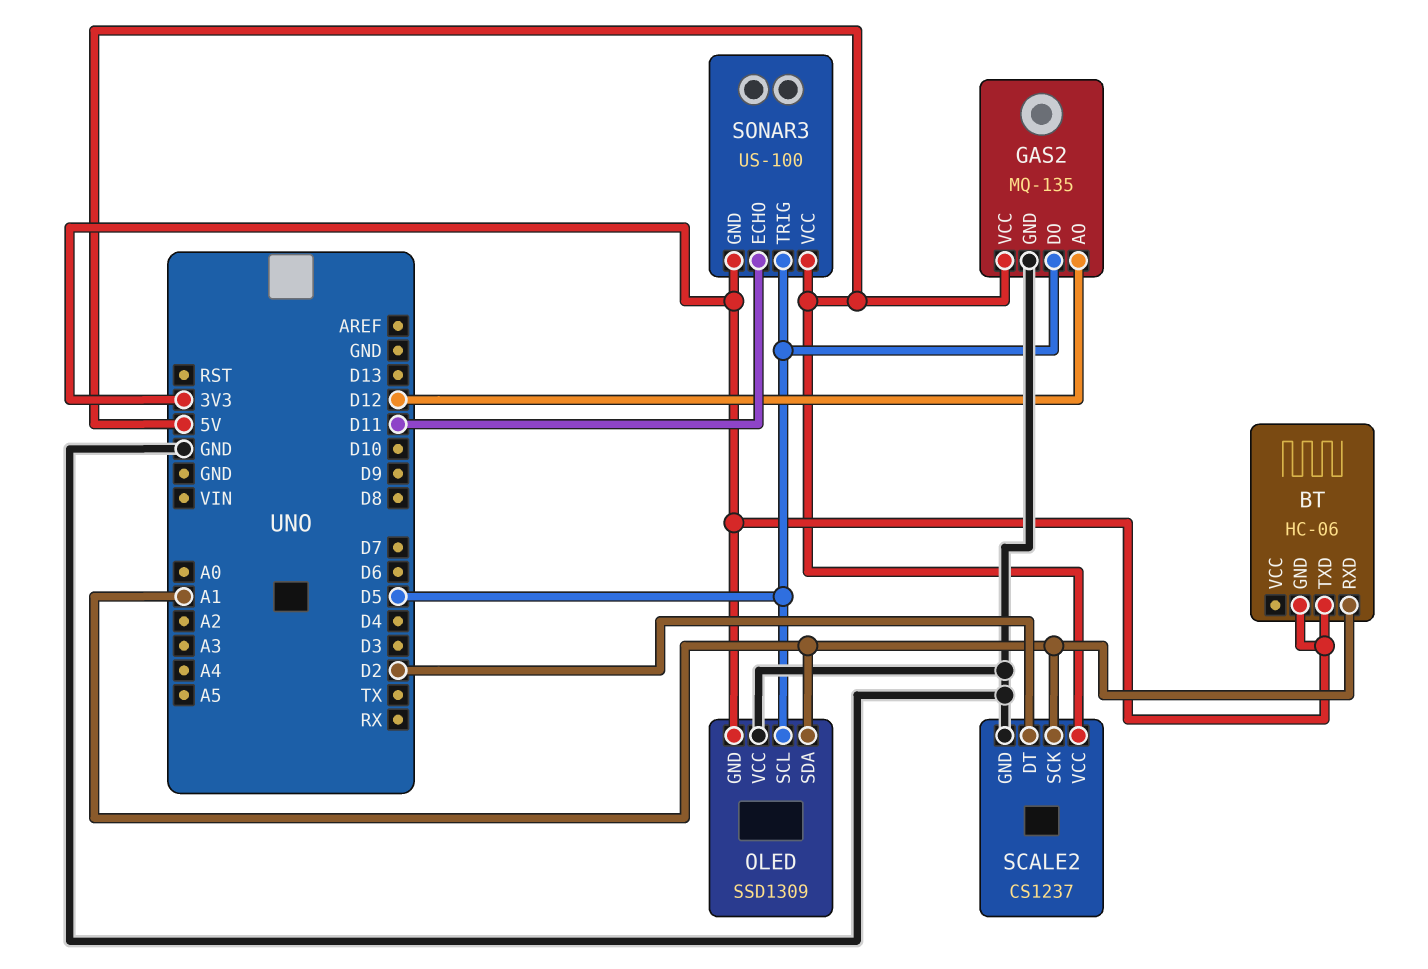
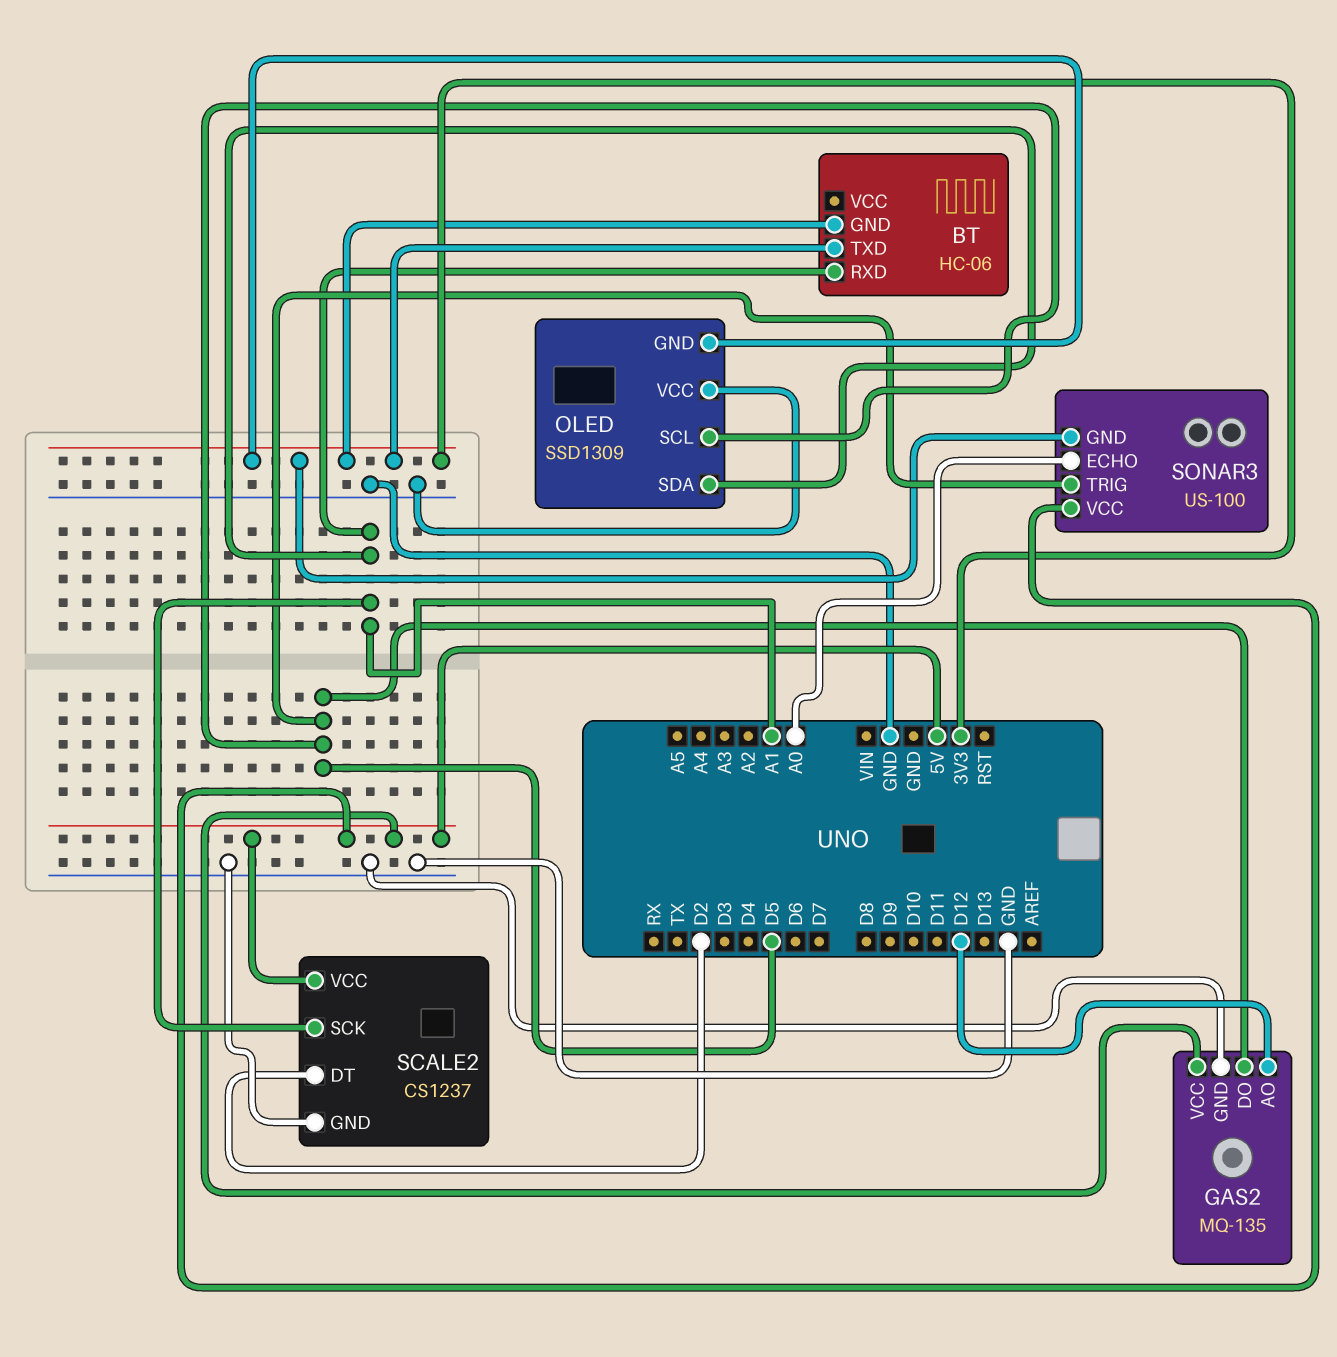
SONAR3 pin ECHO: D11 -> A0

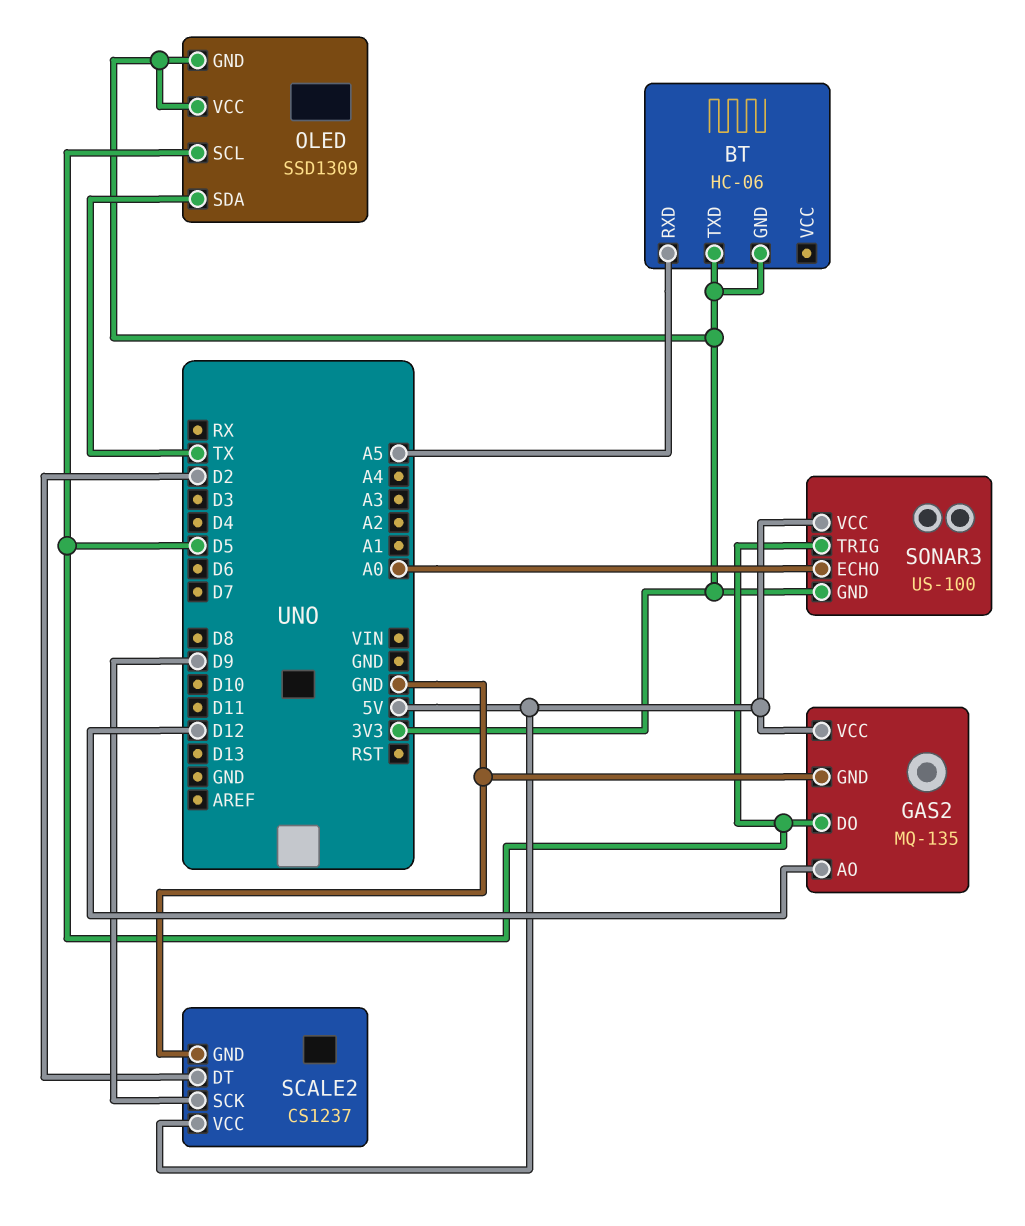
BT pin RXD: A1 -> A5
OLED pin SDA: A1 -> TX
OLED pin VCC: GND -> 3V3
SCALE2 pin SCK: A1 -> D9

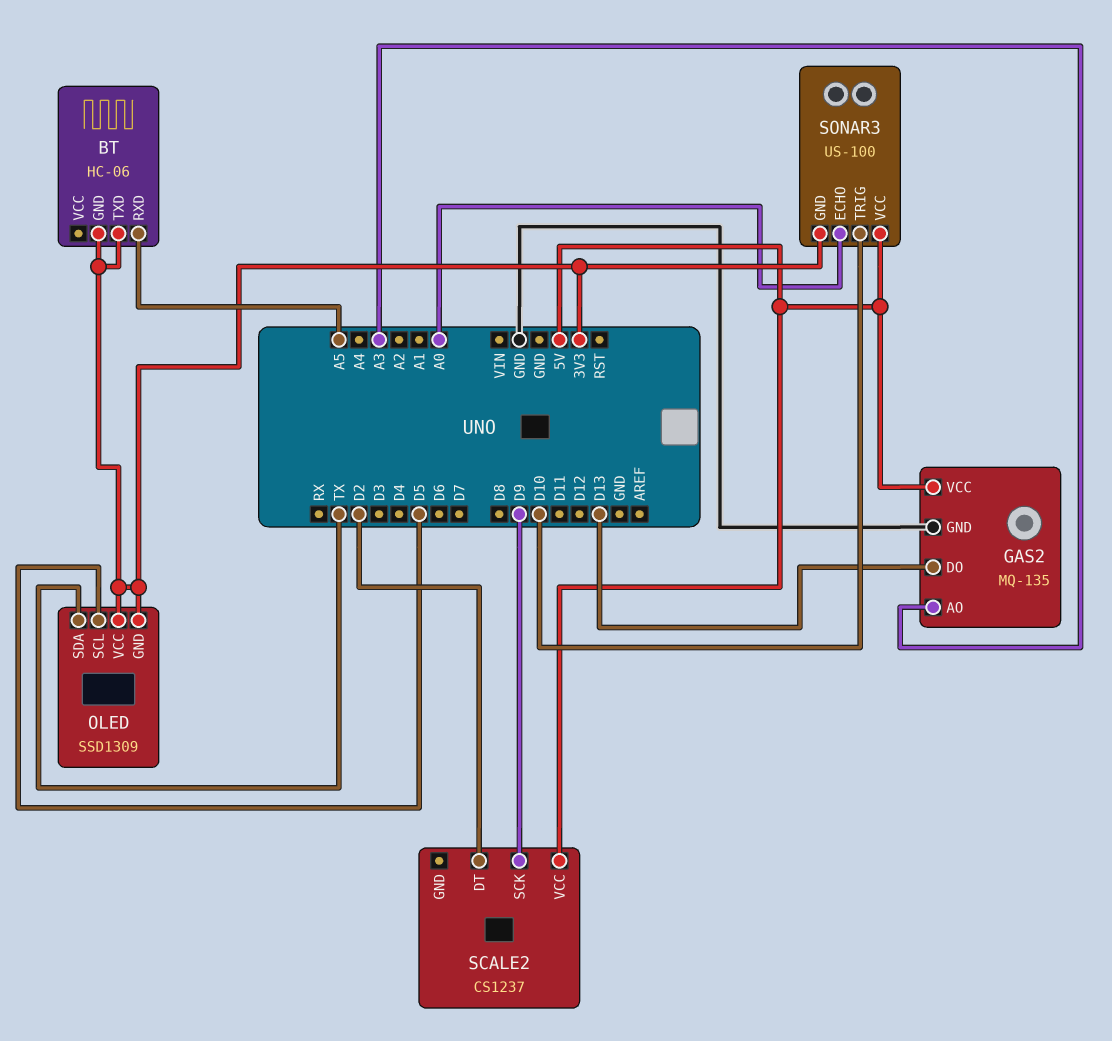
GAS2 pin AO: D12 -> A3
GAS2 pin DO: D5 -> D13
SCALE2 pin GND: GND -> none
SONAR3 pin TRIG: D5 -> D10

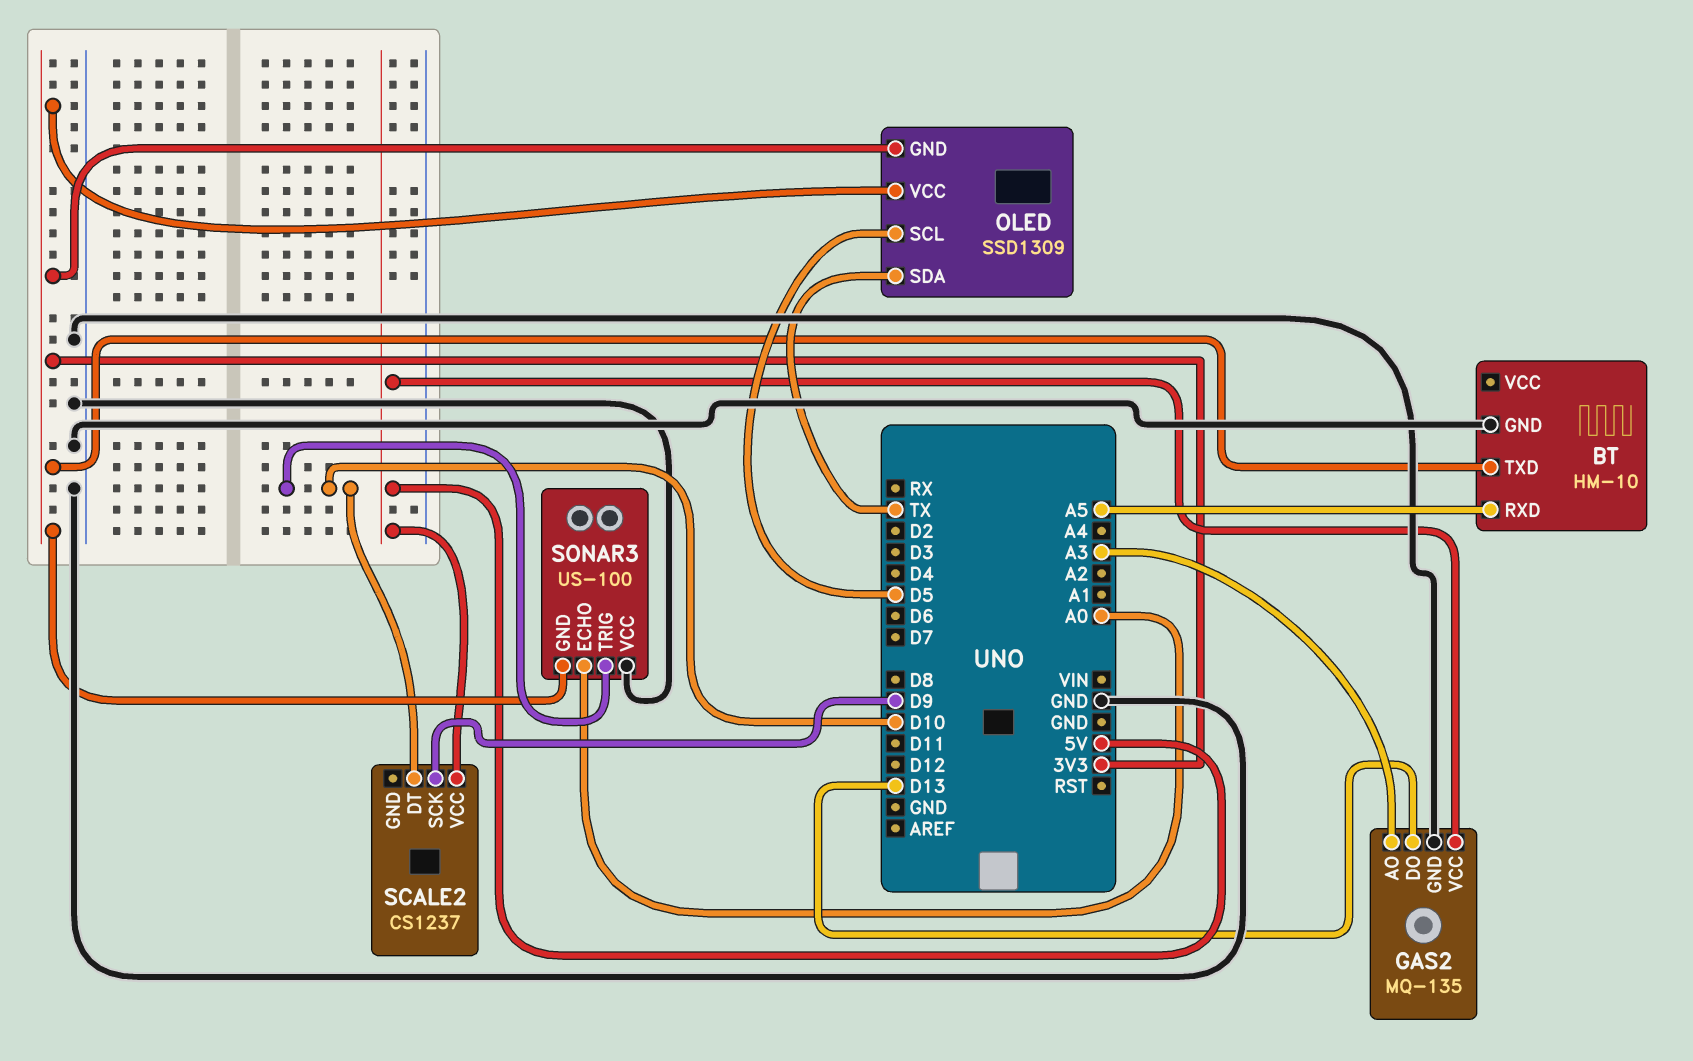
BT: HC-06 -> HM-10
BT pin GND: 3V3 -> GND
SCALE2 pin DT: D2 -> D10
SONAR3 pin VCC: 5V -> GND

